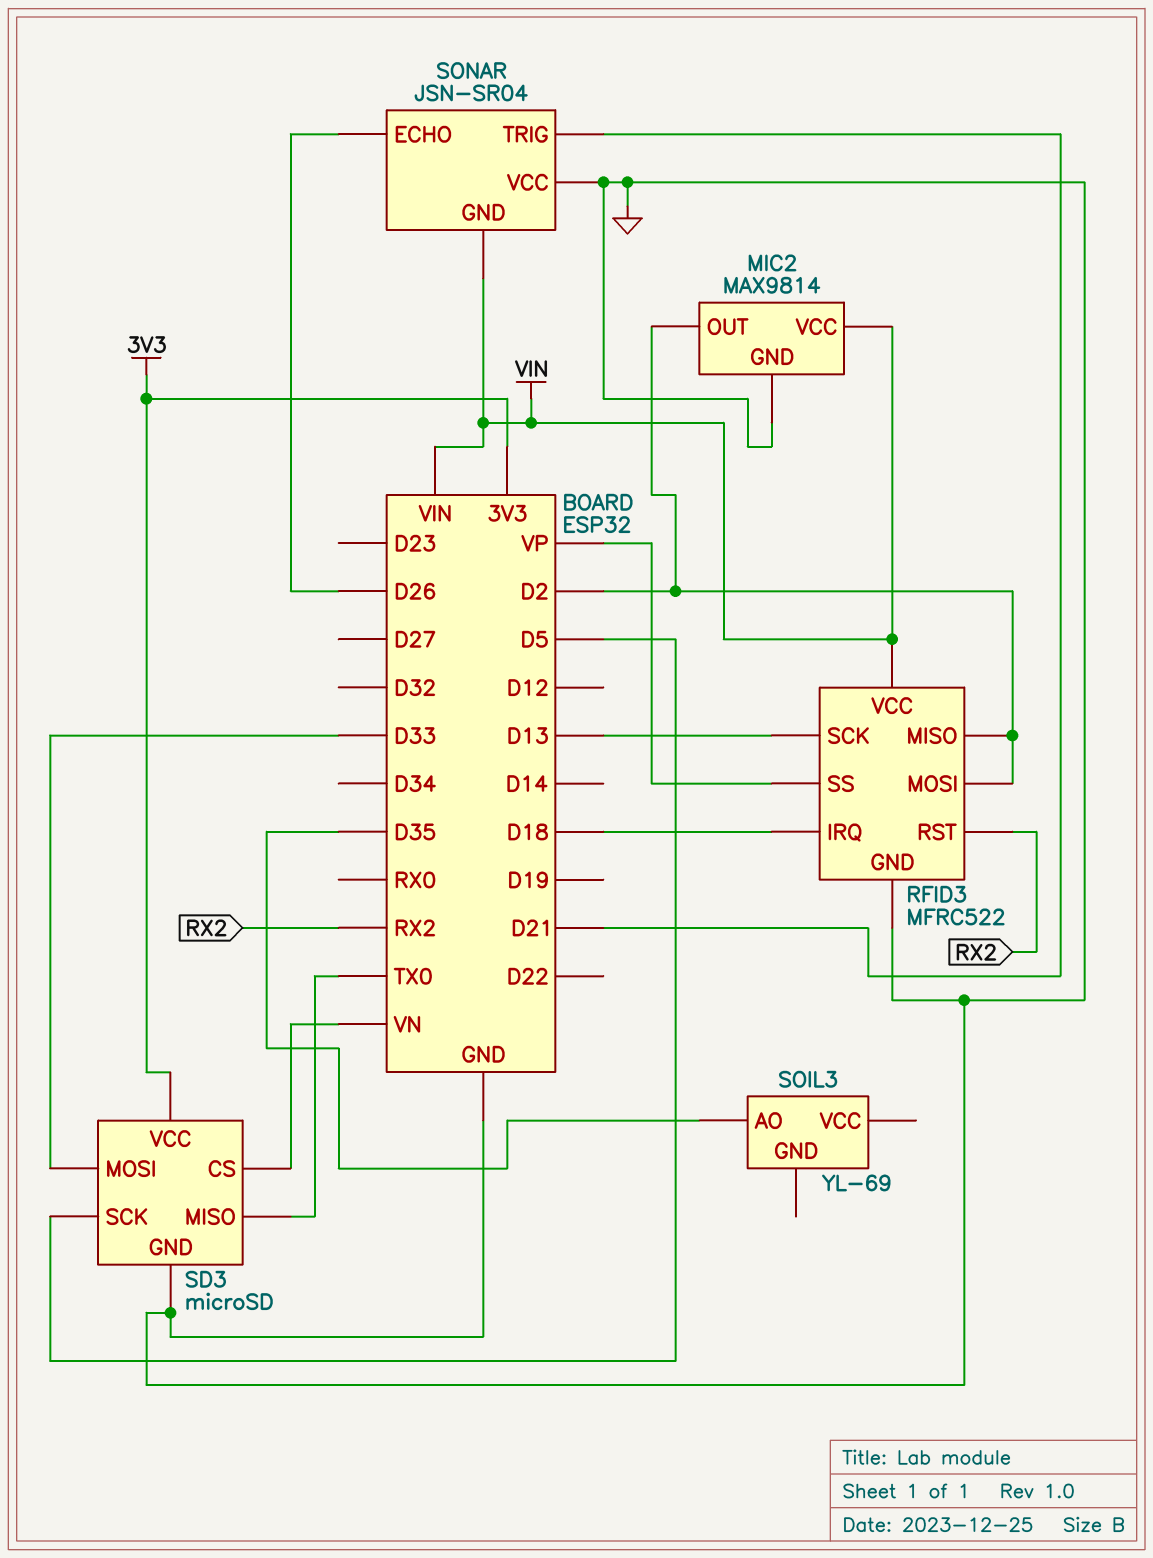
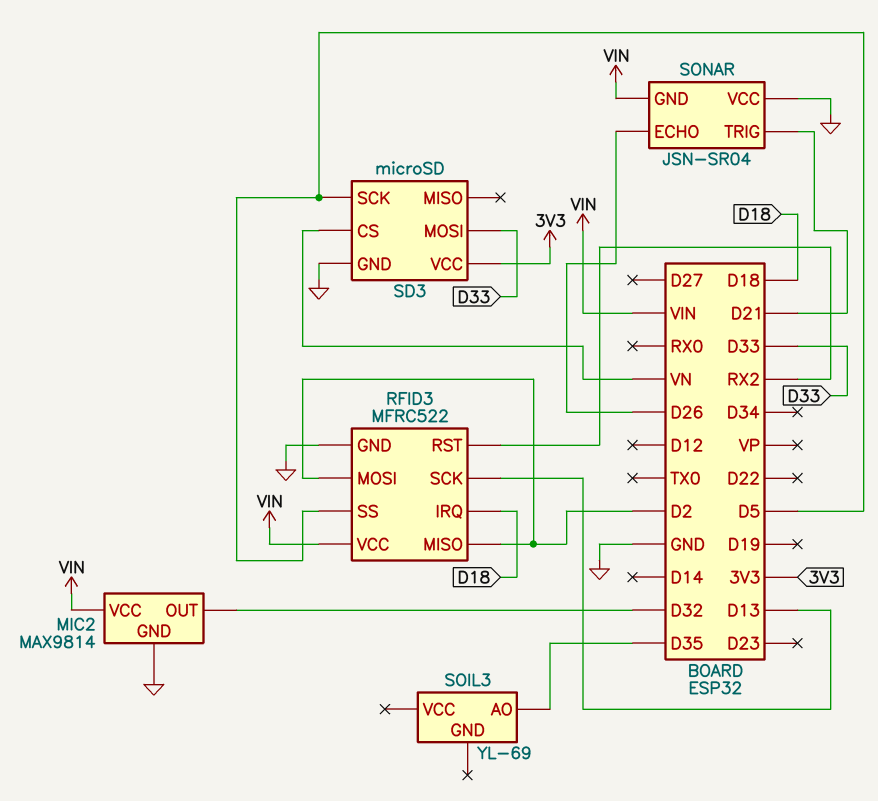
MIC2 pin OUT: D2 -> D32
RFID3 pin SS: VP -> D5
SD3 pin MISO: TX0 -> none

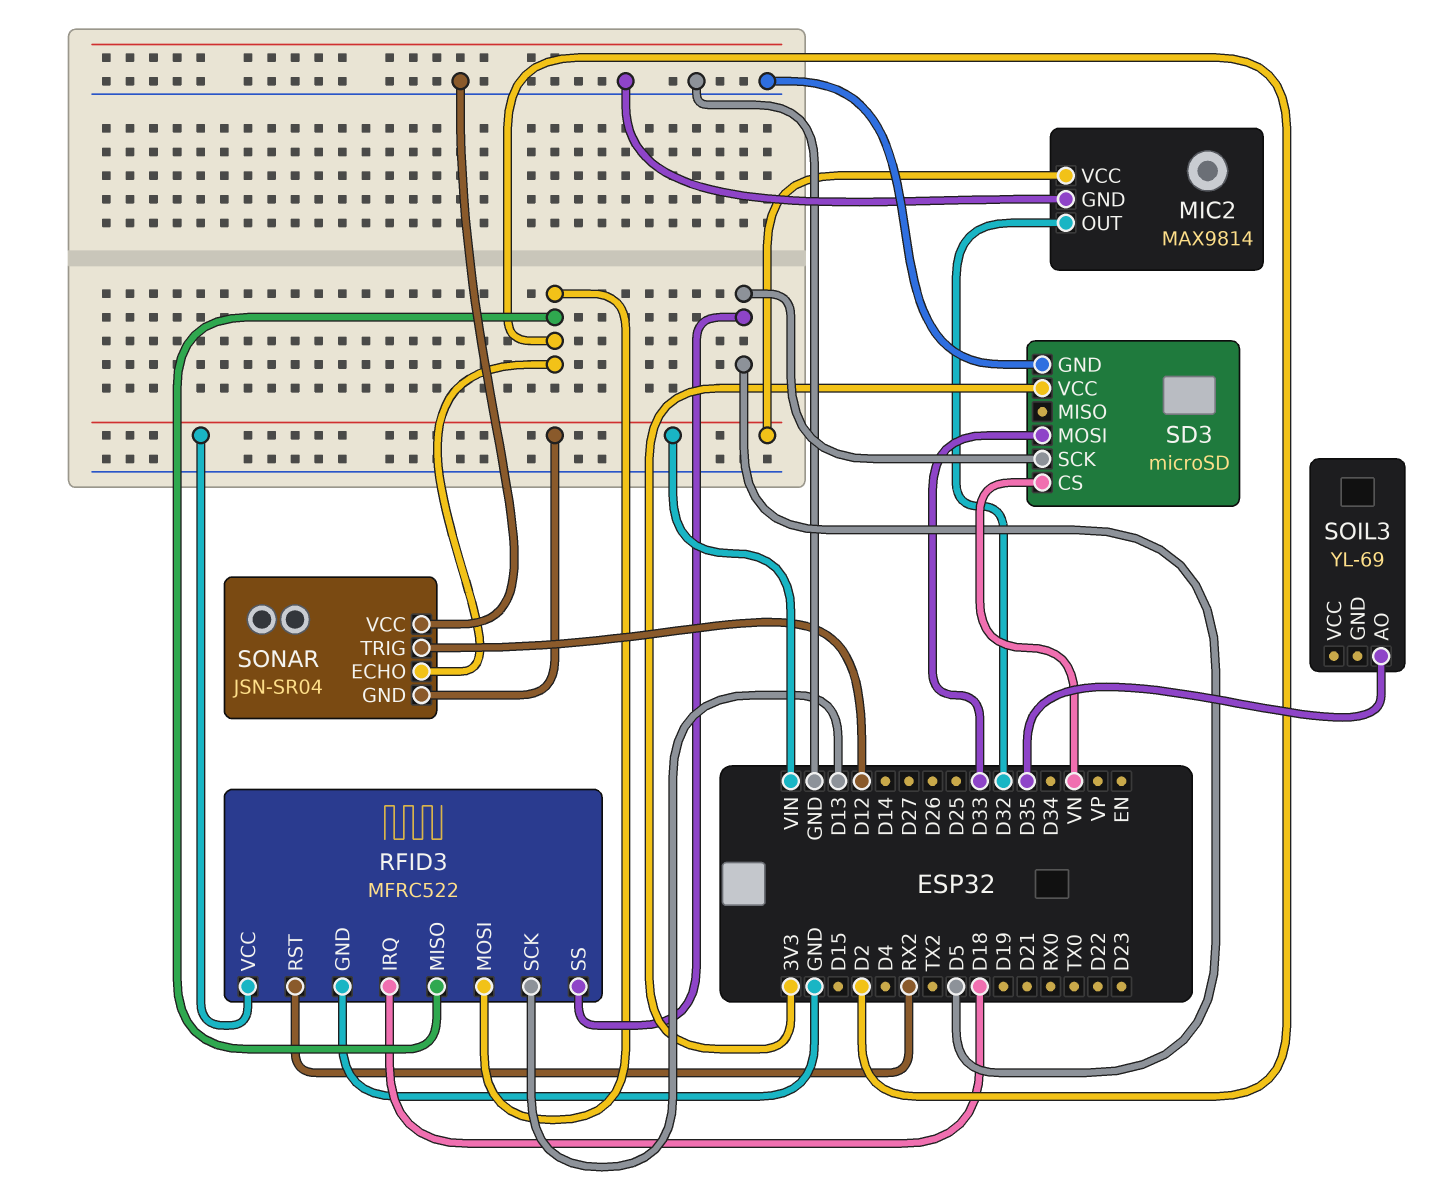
SONAR pin ECHO: D26 -> D2
SONAR pin TRIG: D21 -> D12

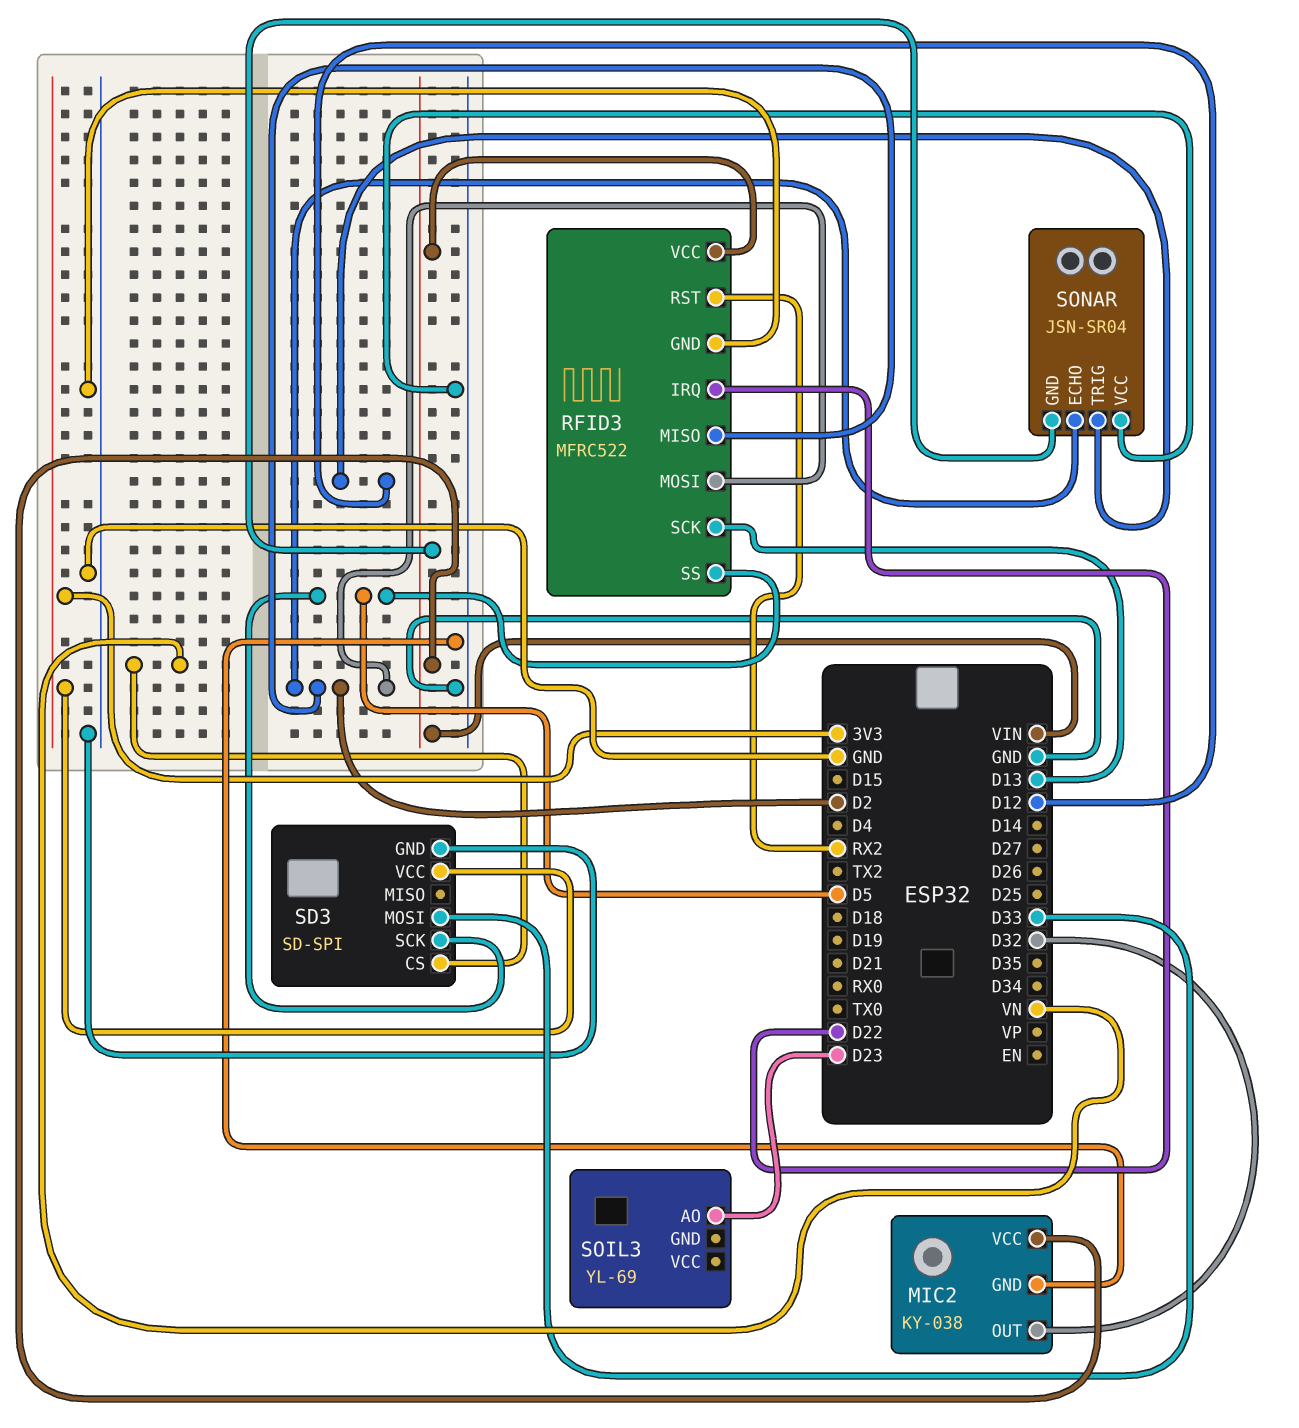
MIC2: MAX9814 -> KY-038
RFID3 pin IRQ: D18 -> D22
SD3: microSD -> SD-SPI
SOIL3 pin AO: D35 -> D23

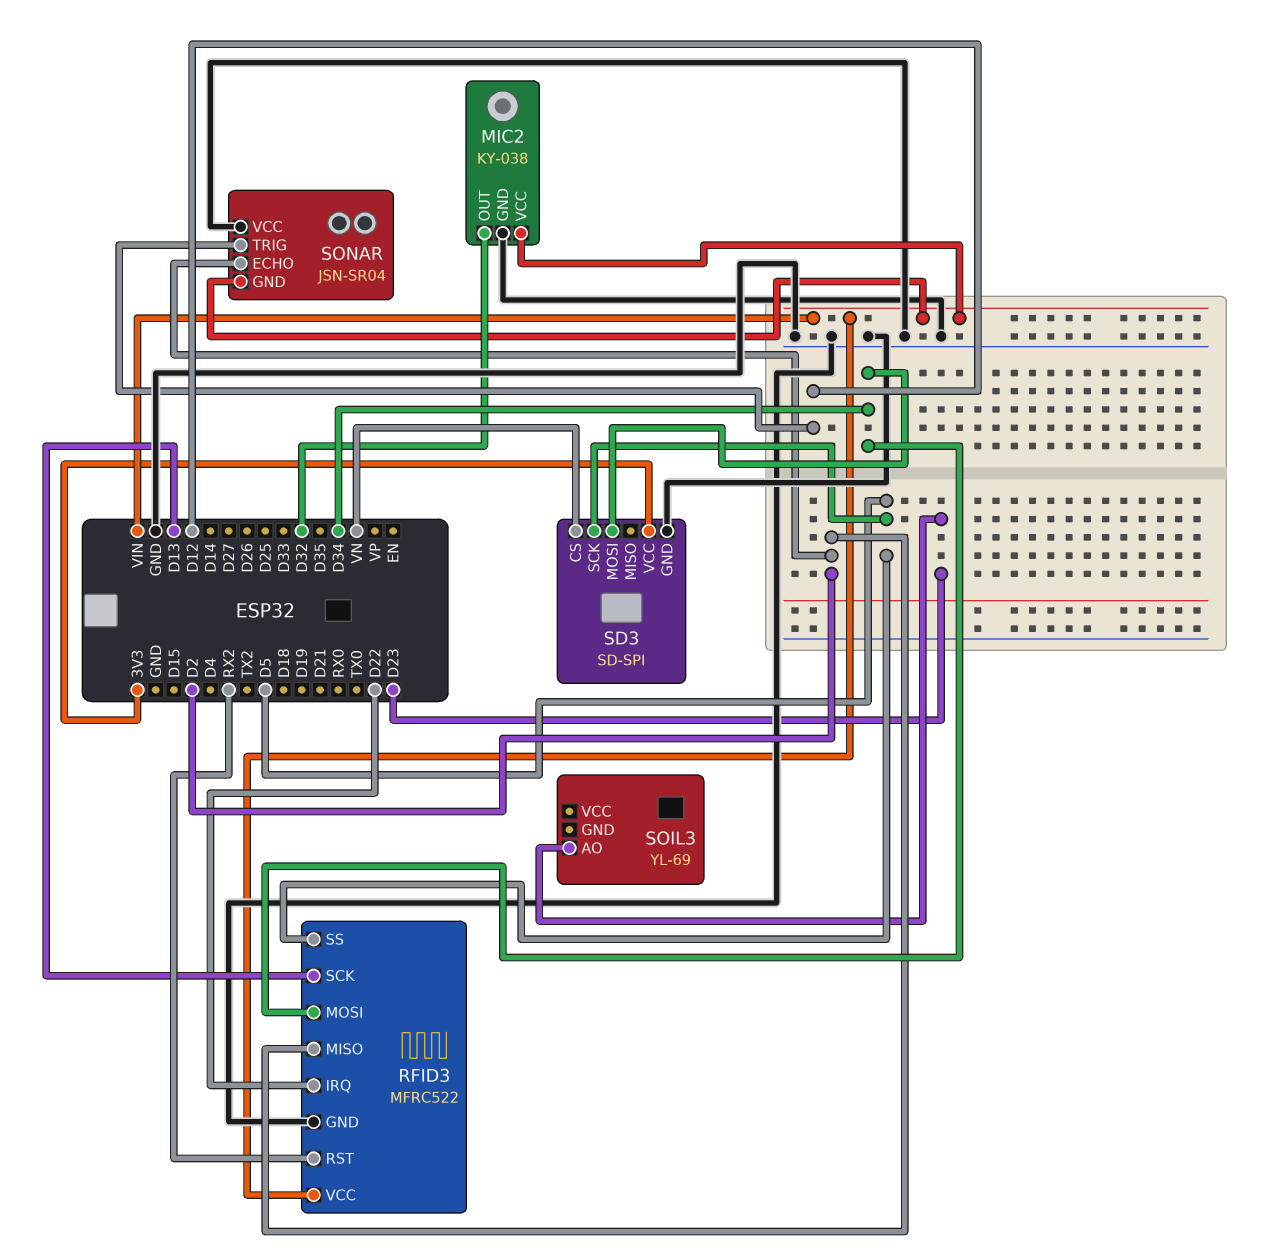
RFID3 pin MOSI: D2 -> D34
SD3 pin MOSI: D33 -> D34

